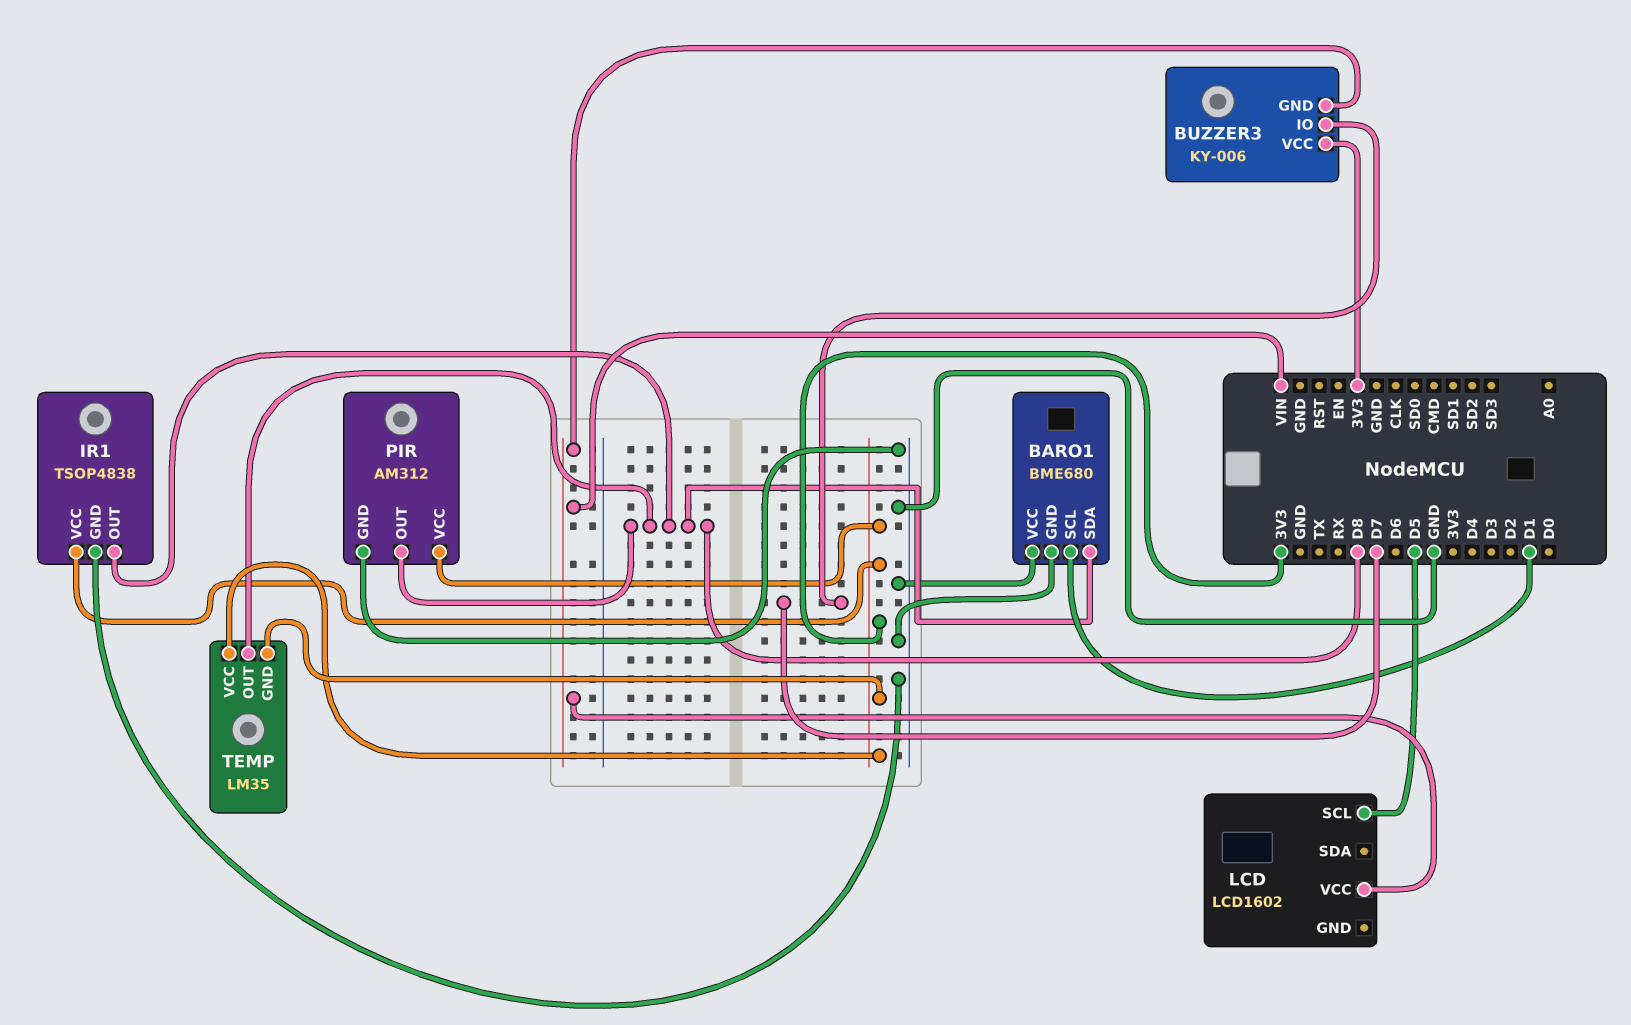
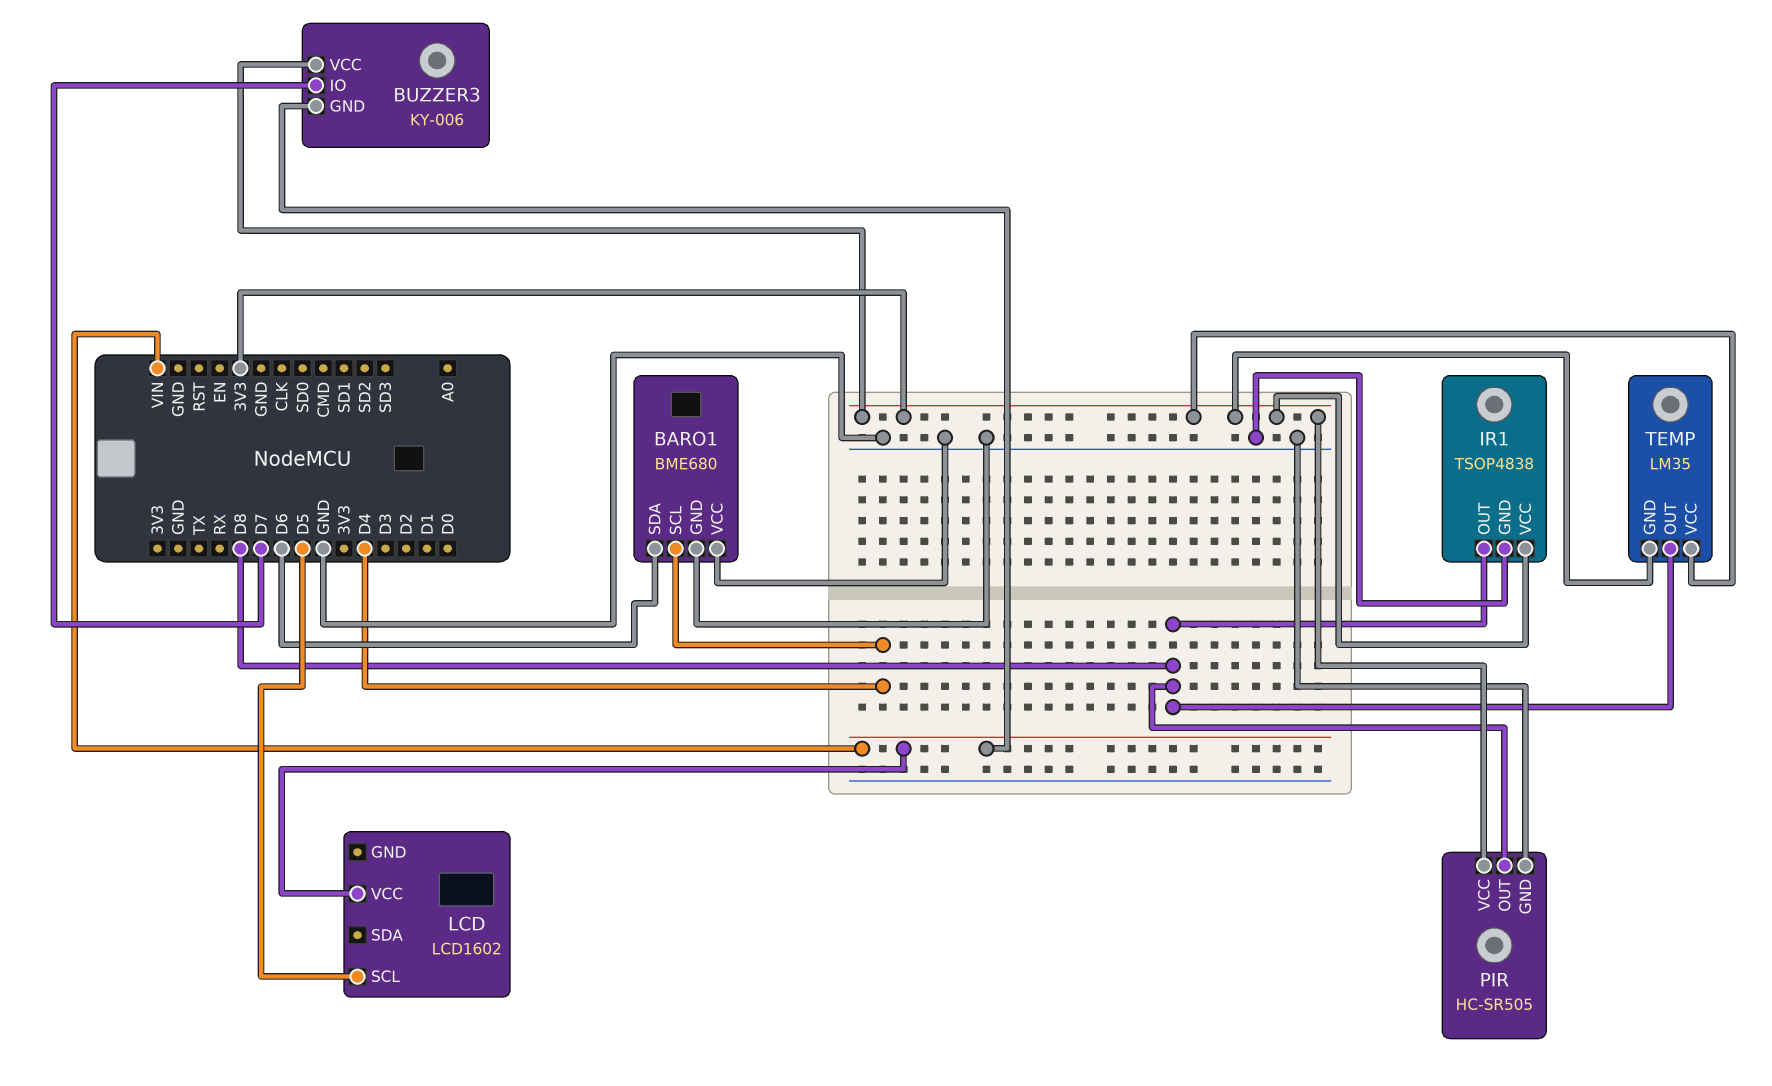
BARO1 pin SCL: D1 -> D4
BARO1 pin SDA: D8 -> D6
PIR: AM312 -> HC-SR505

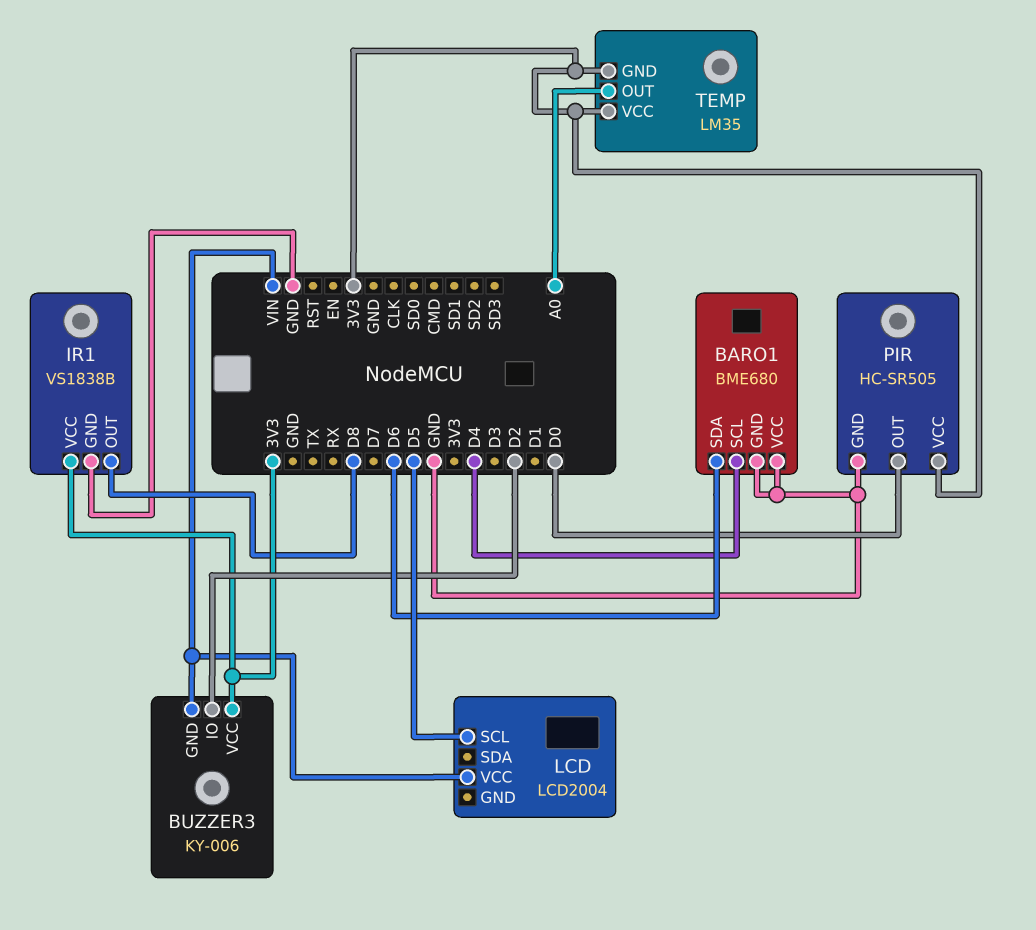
BUZZER3 pin IO: D7 -> D2
IR1: TSOP4838 -> VS1838B
LCD: LCD1602 -> LCD2004
PIR pin OUT: D8 -> D0
TEMP pin OUT: D8 -> A0

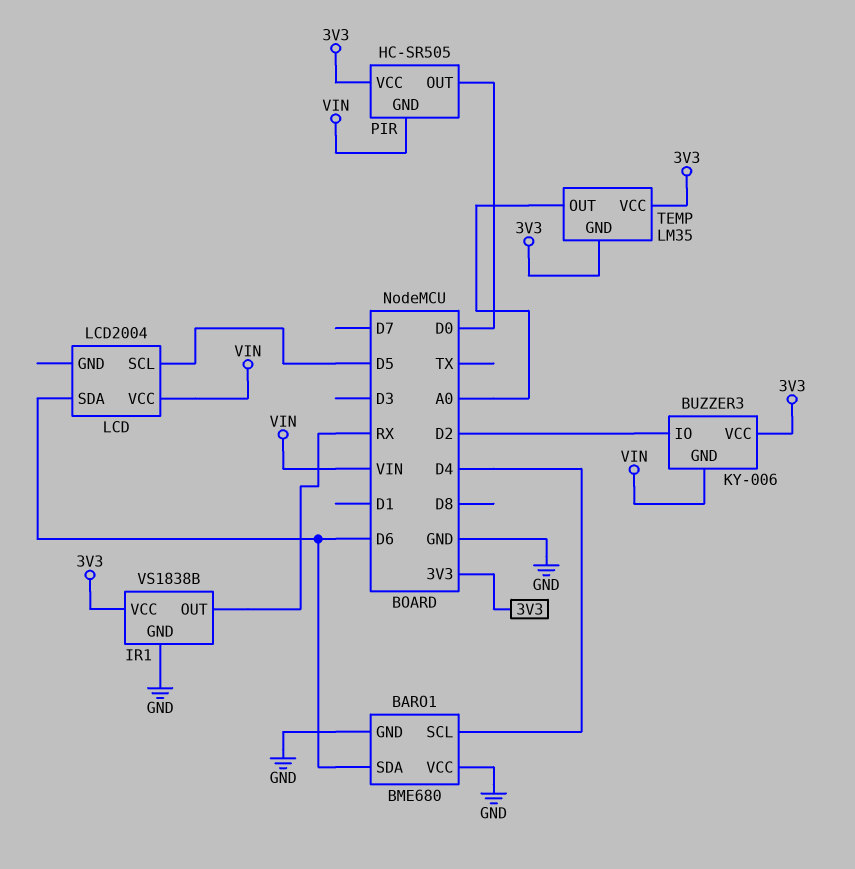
IR1 pin OUT: D8 -> RX
LCD pin SDA: none -> D6
PIR pin GND: GND -> VIN

